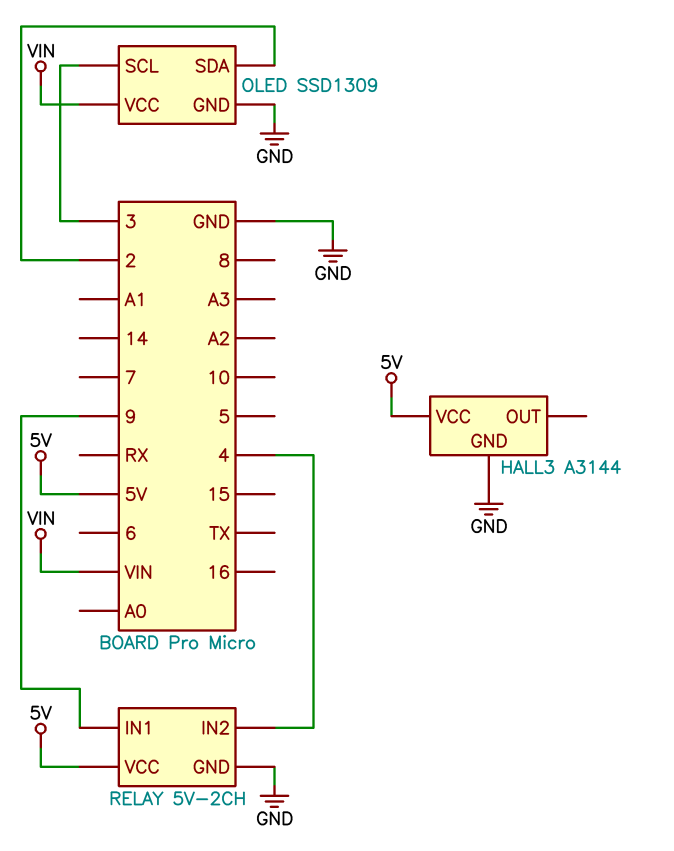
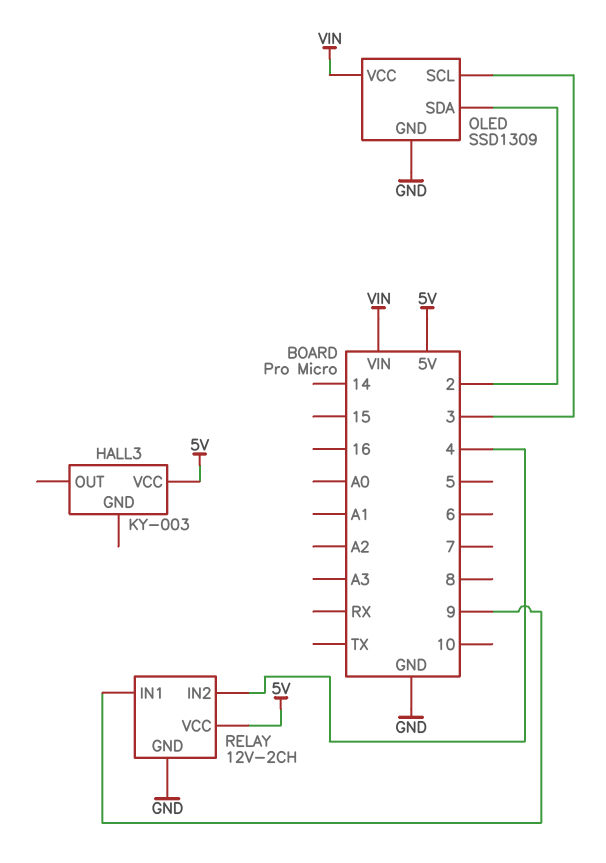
HALL3: A3144 -> KY-003
HALL3 pin GND: GND -> none
RELAY: 5V-2CH -> 12V-2CH

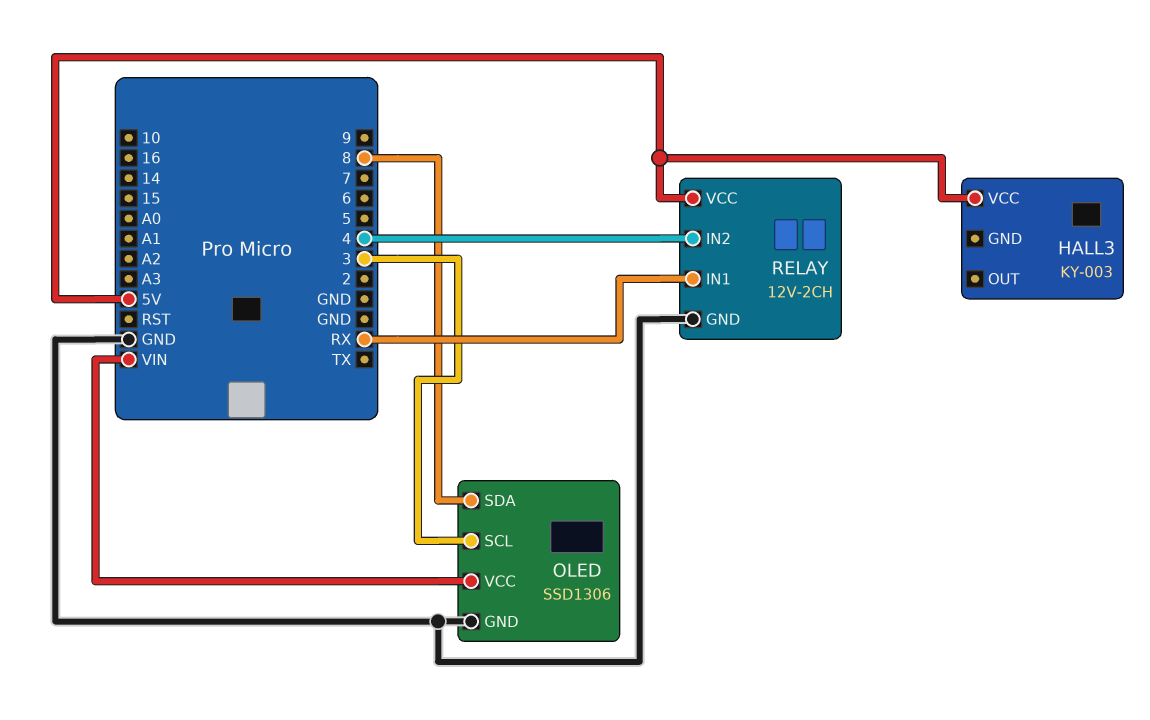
OLED: SSD1309 -> SSD1306
OLED pin SDA: 2 -> 8
RELAY pin IN1: 9 -> RX

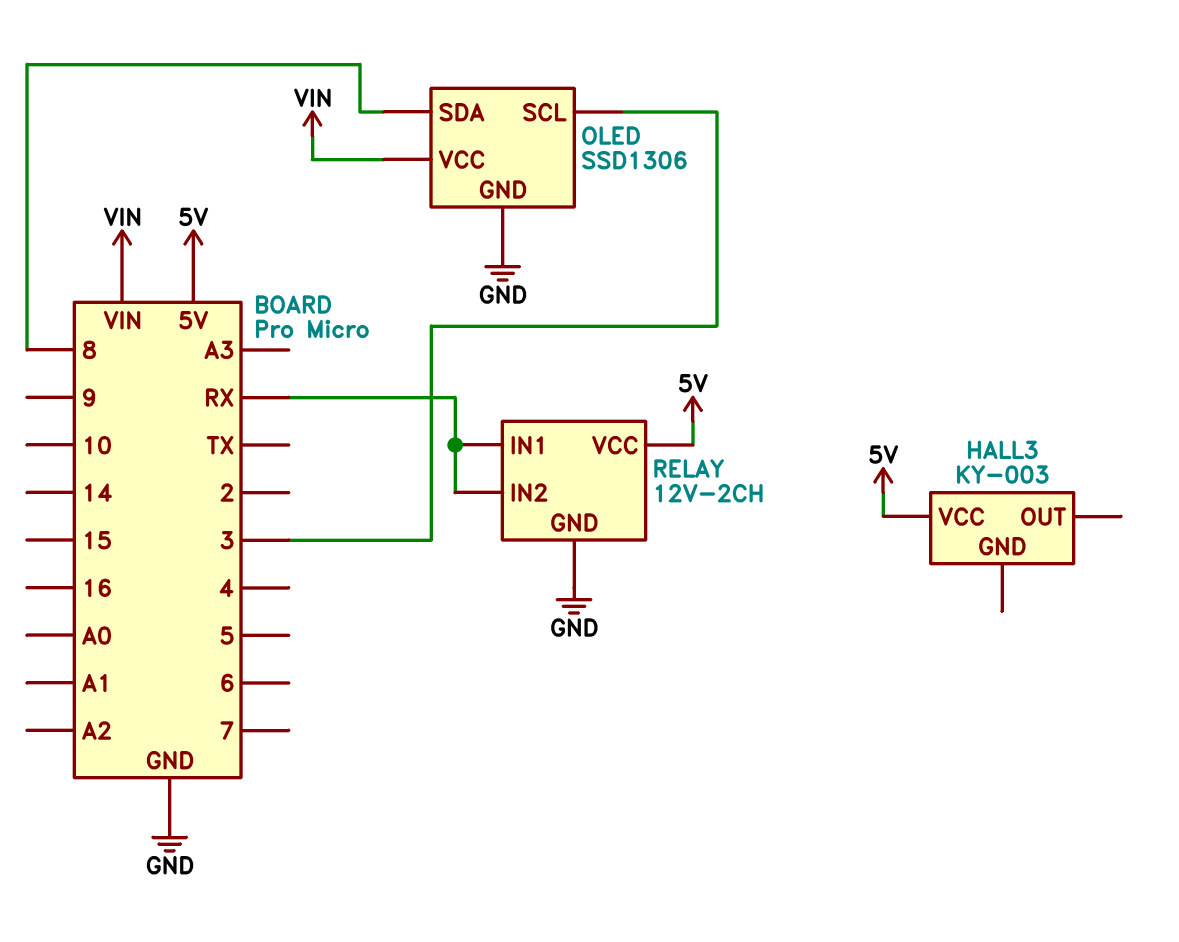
RELAY pin IN2: 4 -> RX

